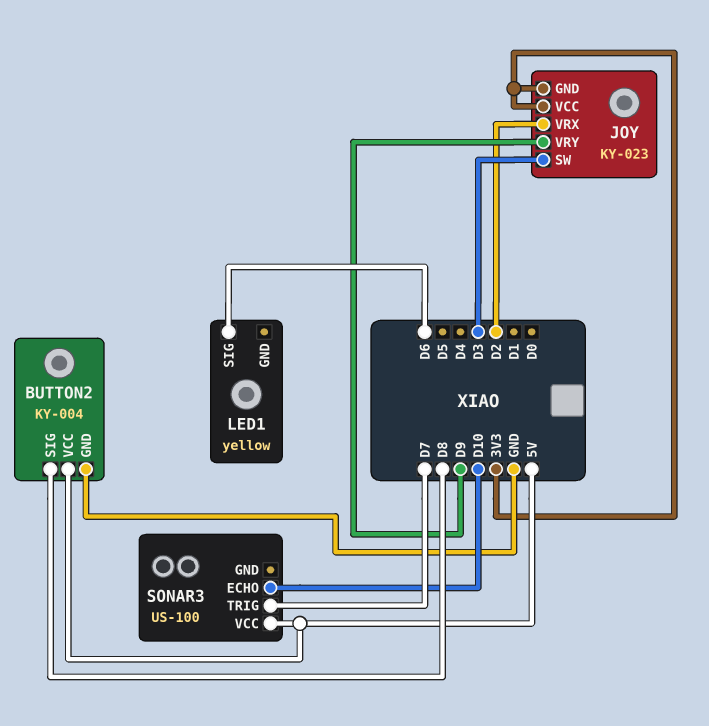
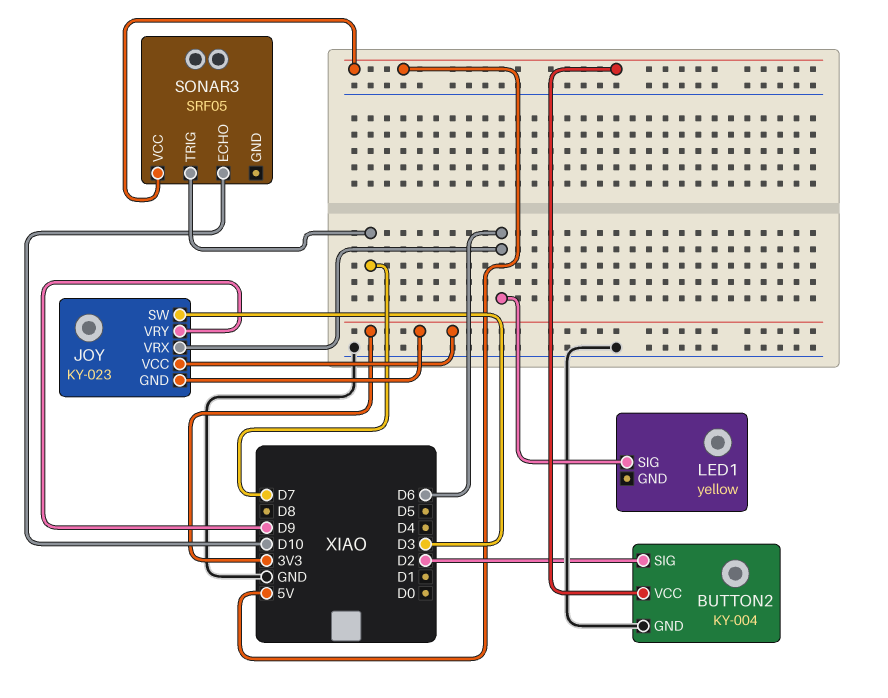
BUTTON2 pin SIG: D8 -> D2
JOY pin VRX: D2 -> D6
SONAR3: US-100 -> SRF05

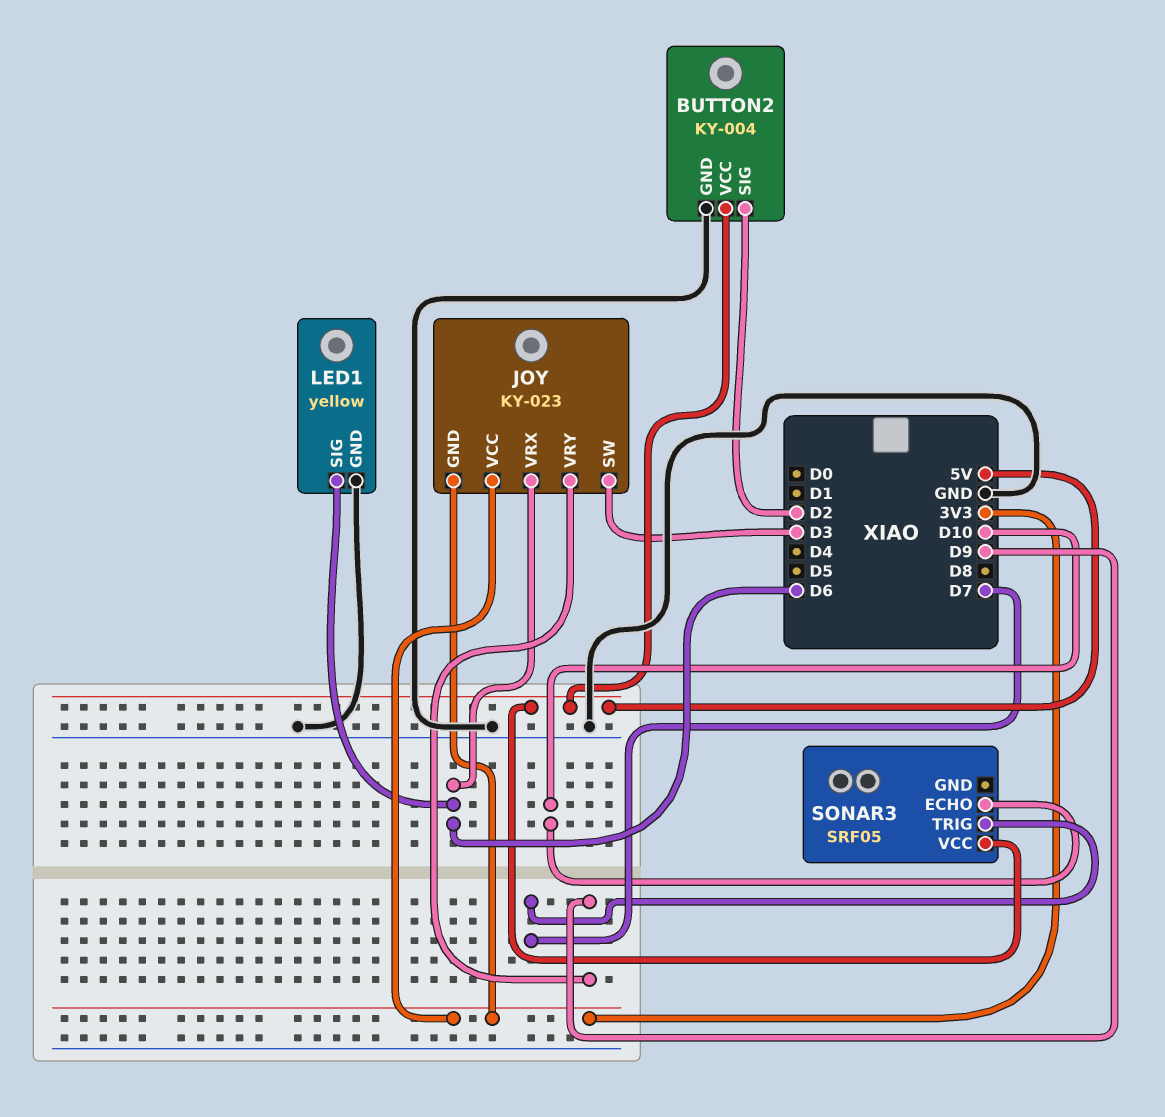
LED1 pin GND: none -> GND

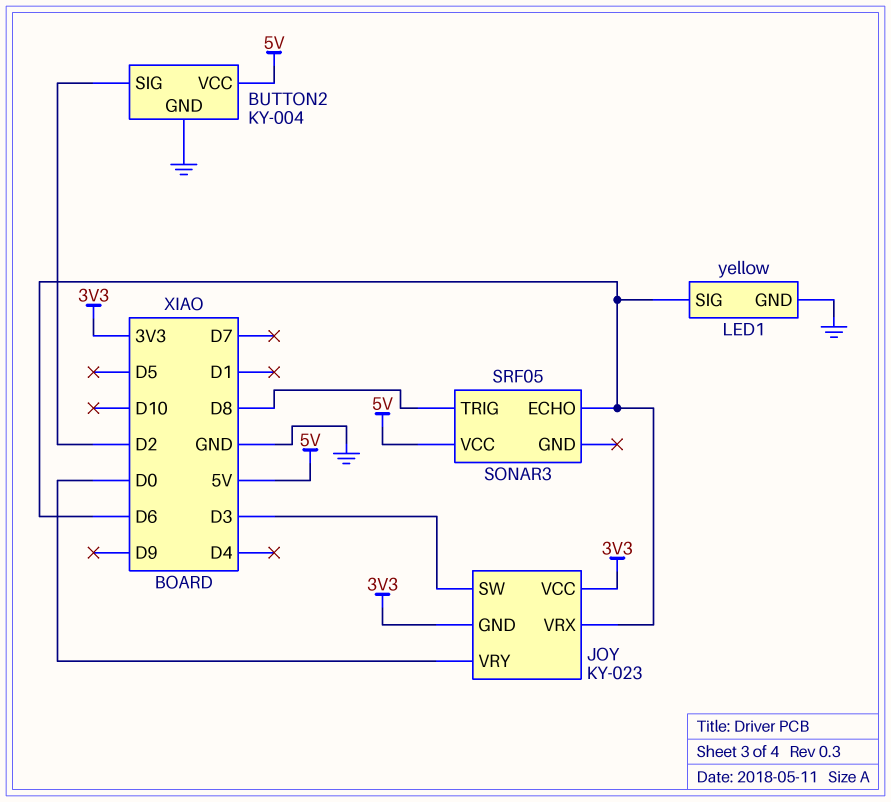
JOY pin VRY: D9 -> D0
SONAR3 pin ECHO: D10 -> D6
SONAR3 pin TRIG: D7 -> D8

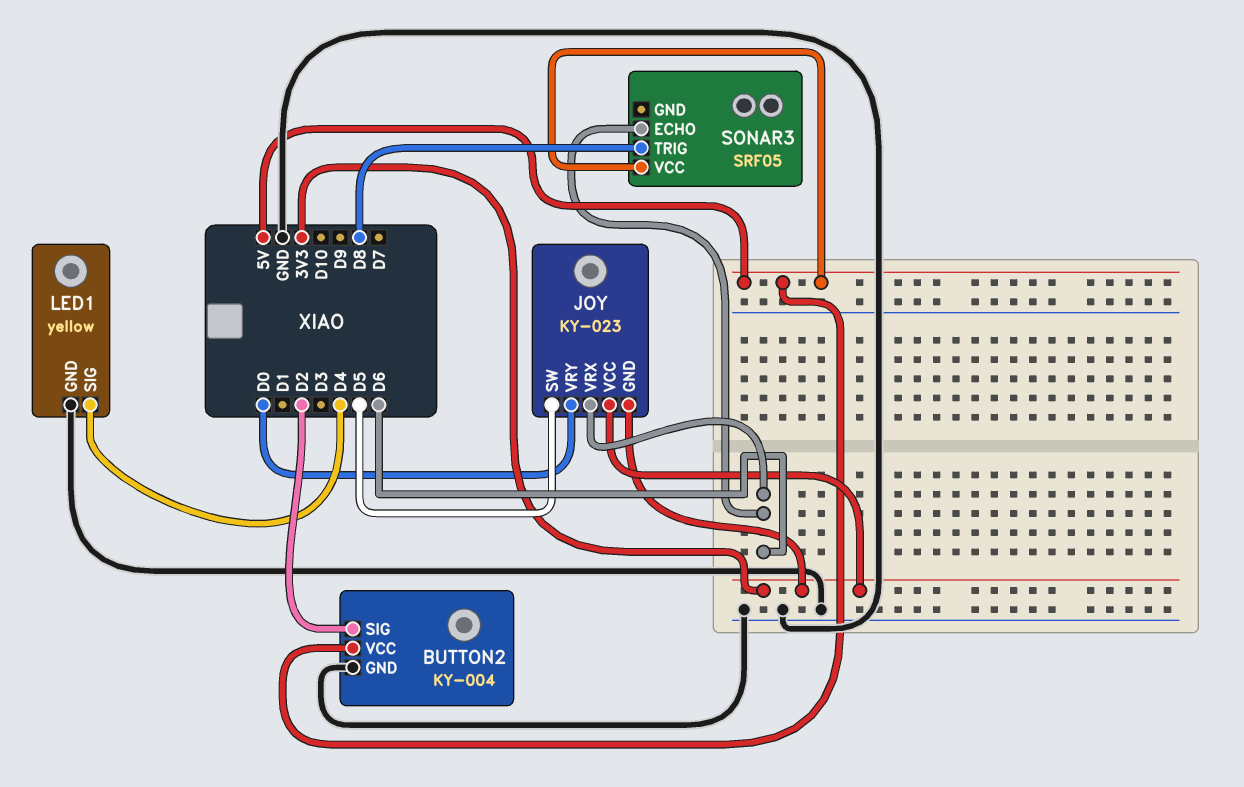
JOY pin SW: D3 -> D5
LED1 pin SIG: D6 -> D4

